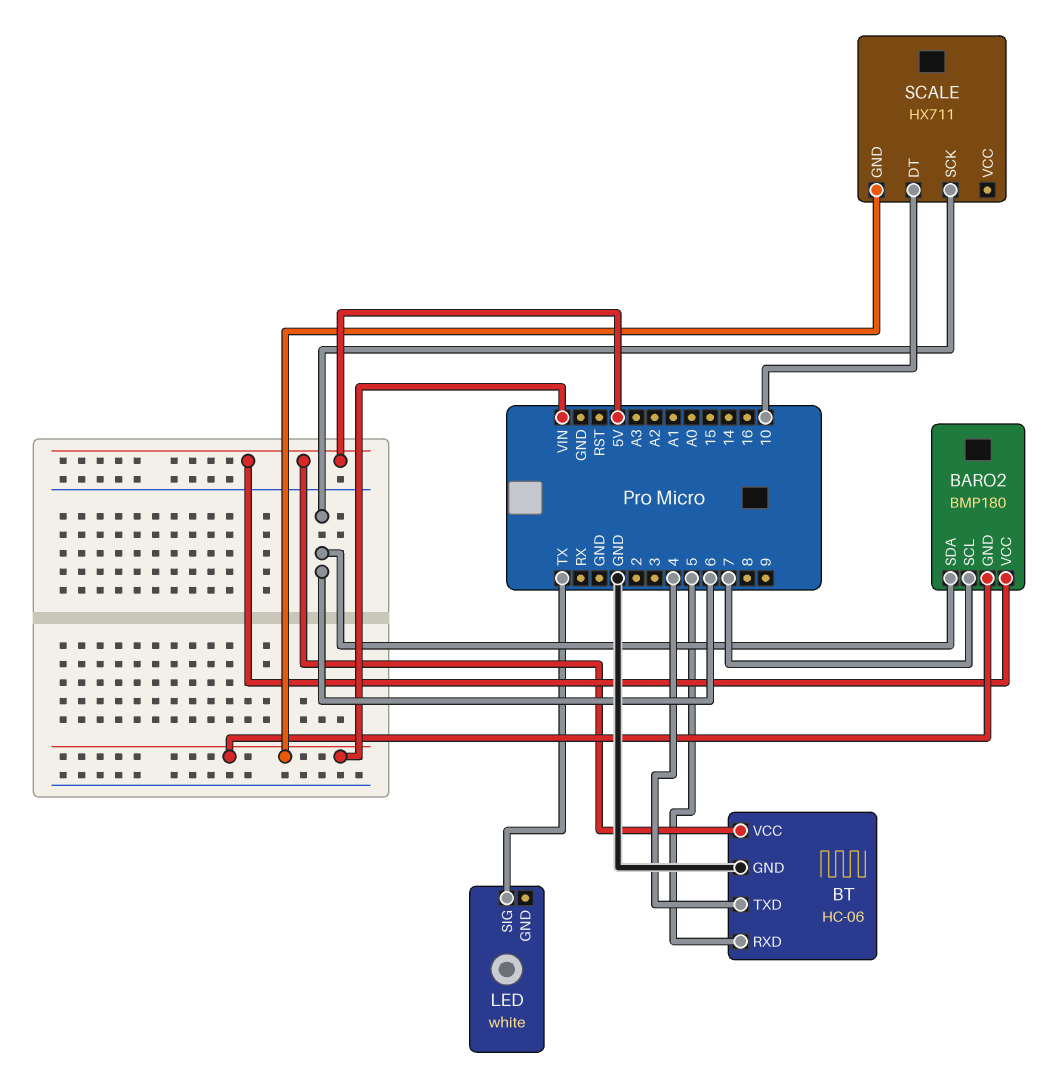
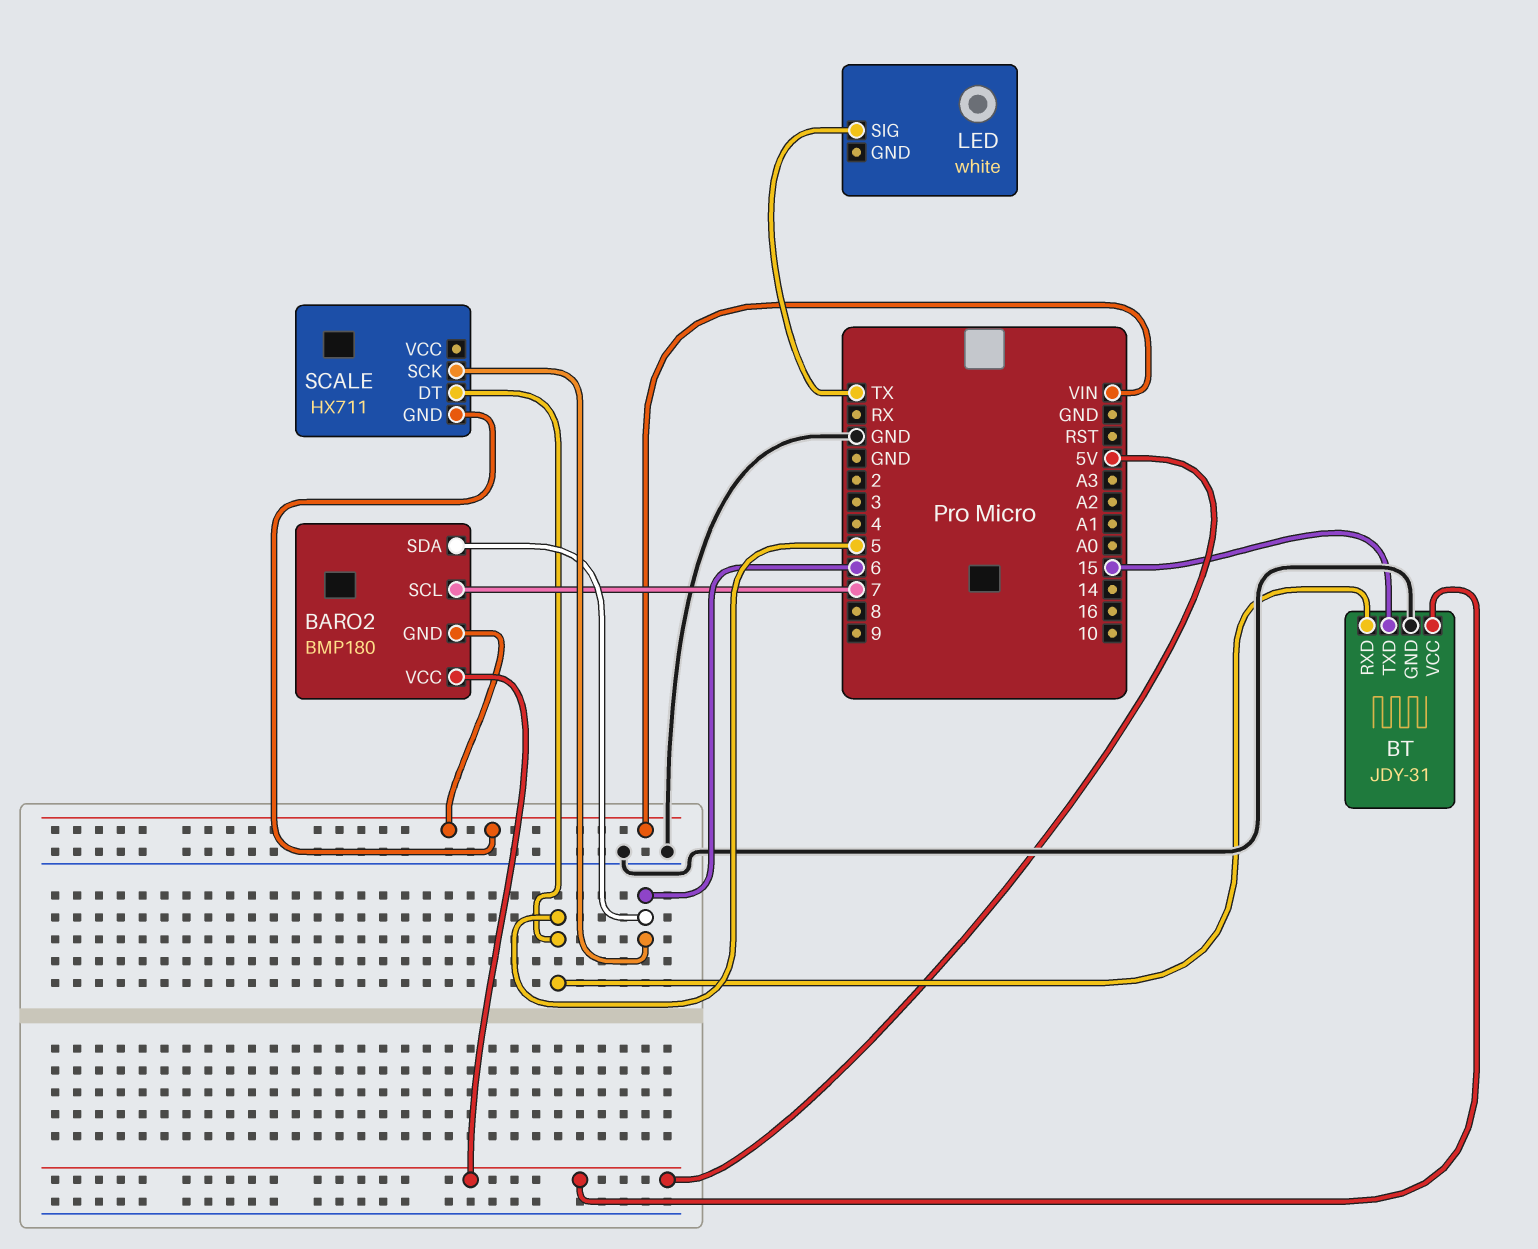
BT: HC-06 -> JDY-31
BT pin TXD: 4 -> 15
SCALE pin DT: 10 -> 5

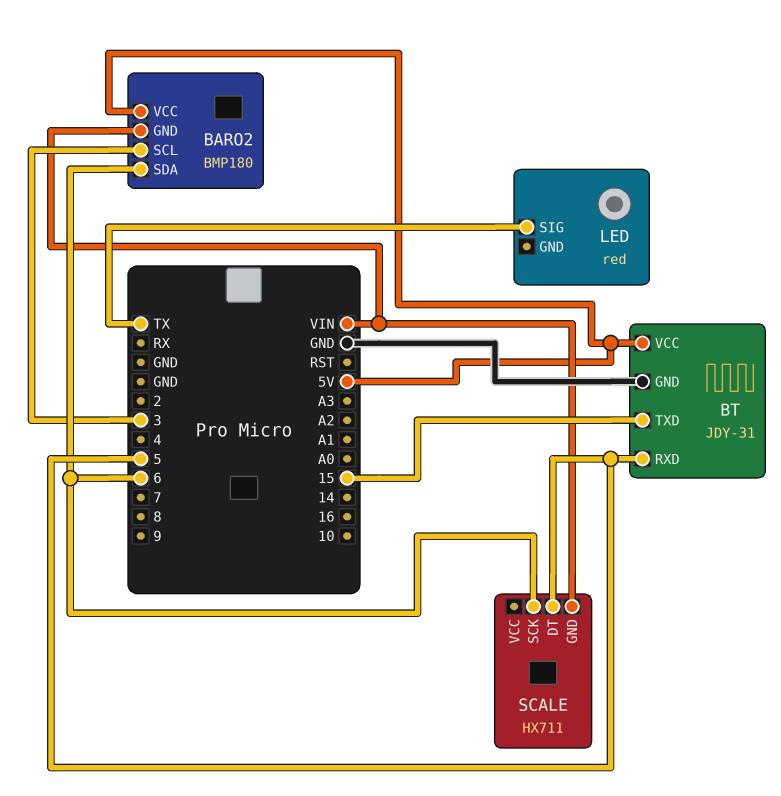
BARO2 pin SCL: 7 -> 3
LED: white -> red

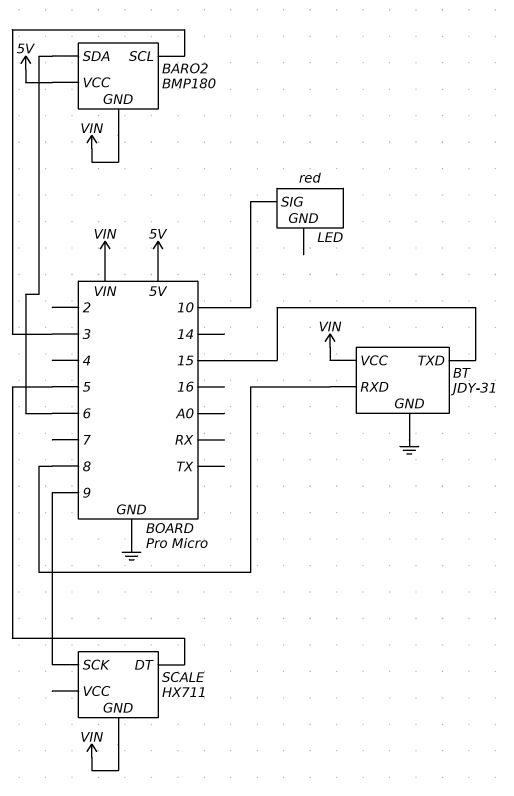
BT pin RXD: 5 -> 8
BT pin VCC: 5V -> VIN
LED pin SIG: TX -> 10
SCALE pin SCK: 6 -> 9

